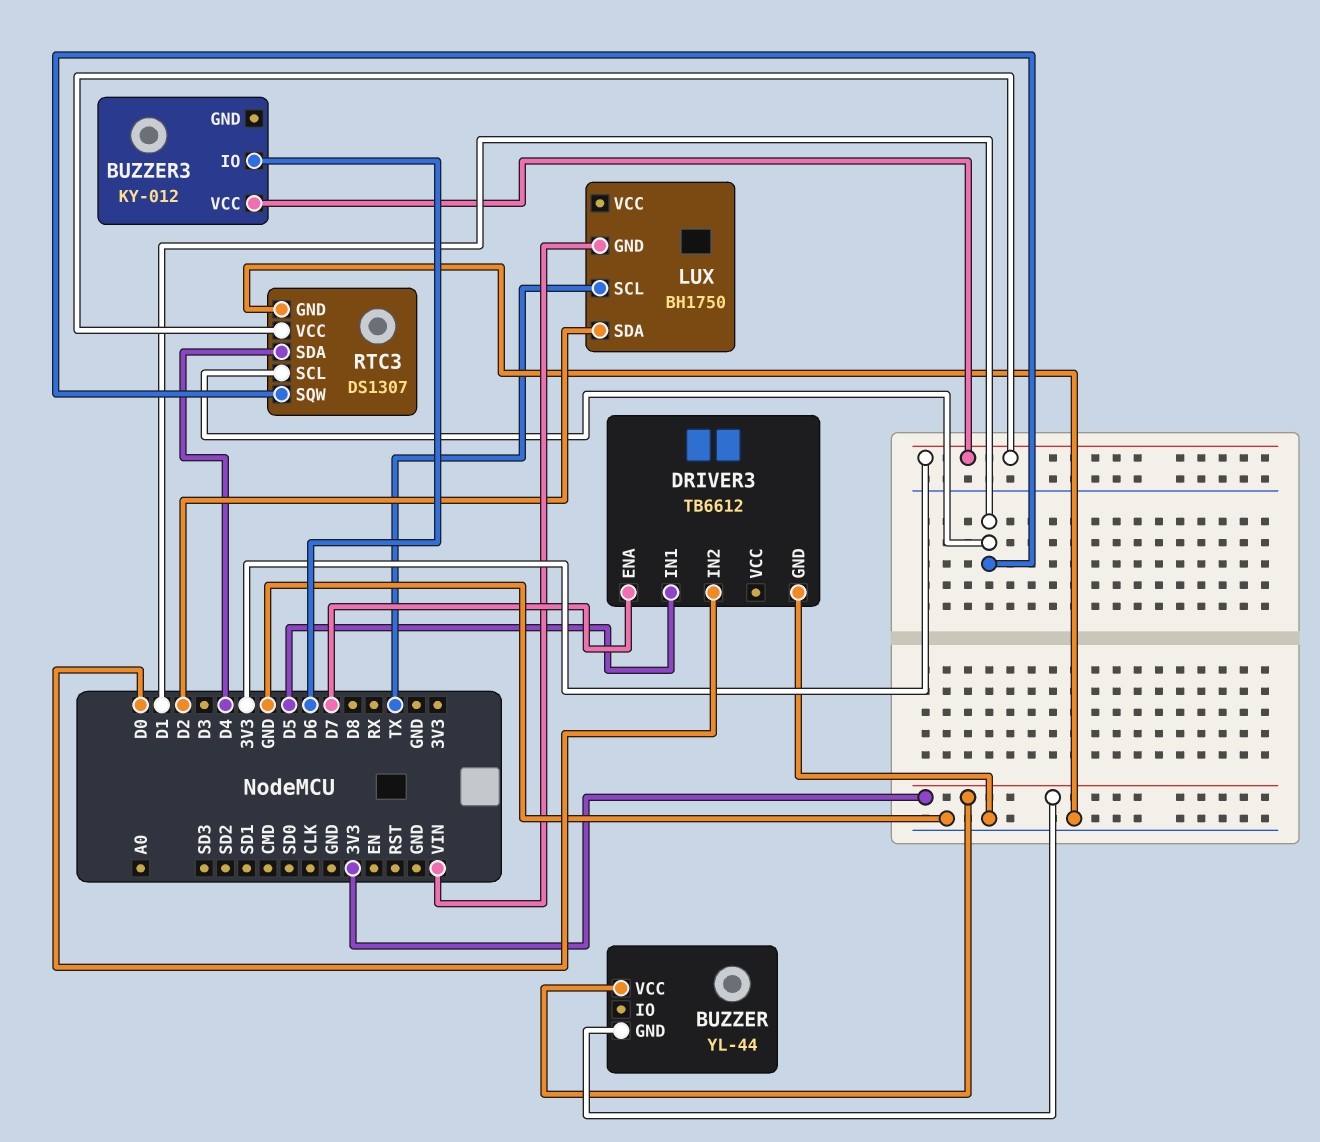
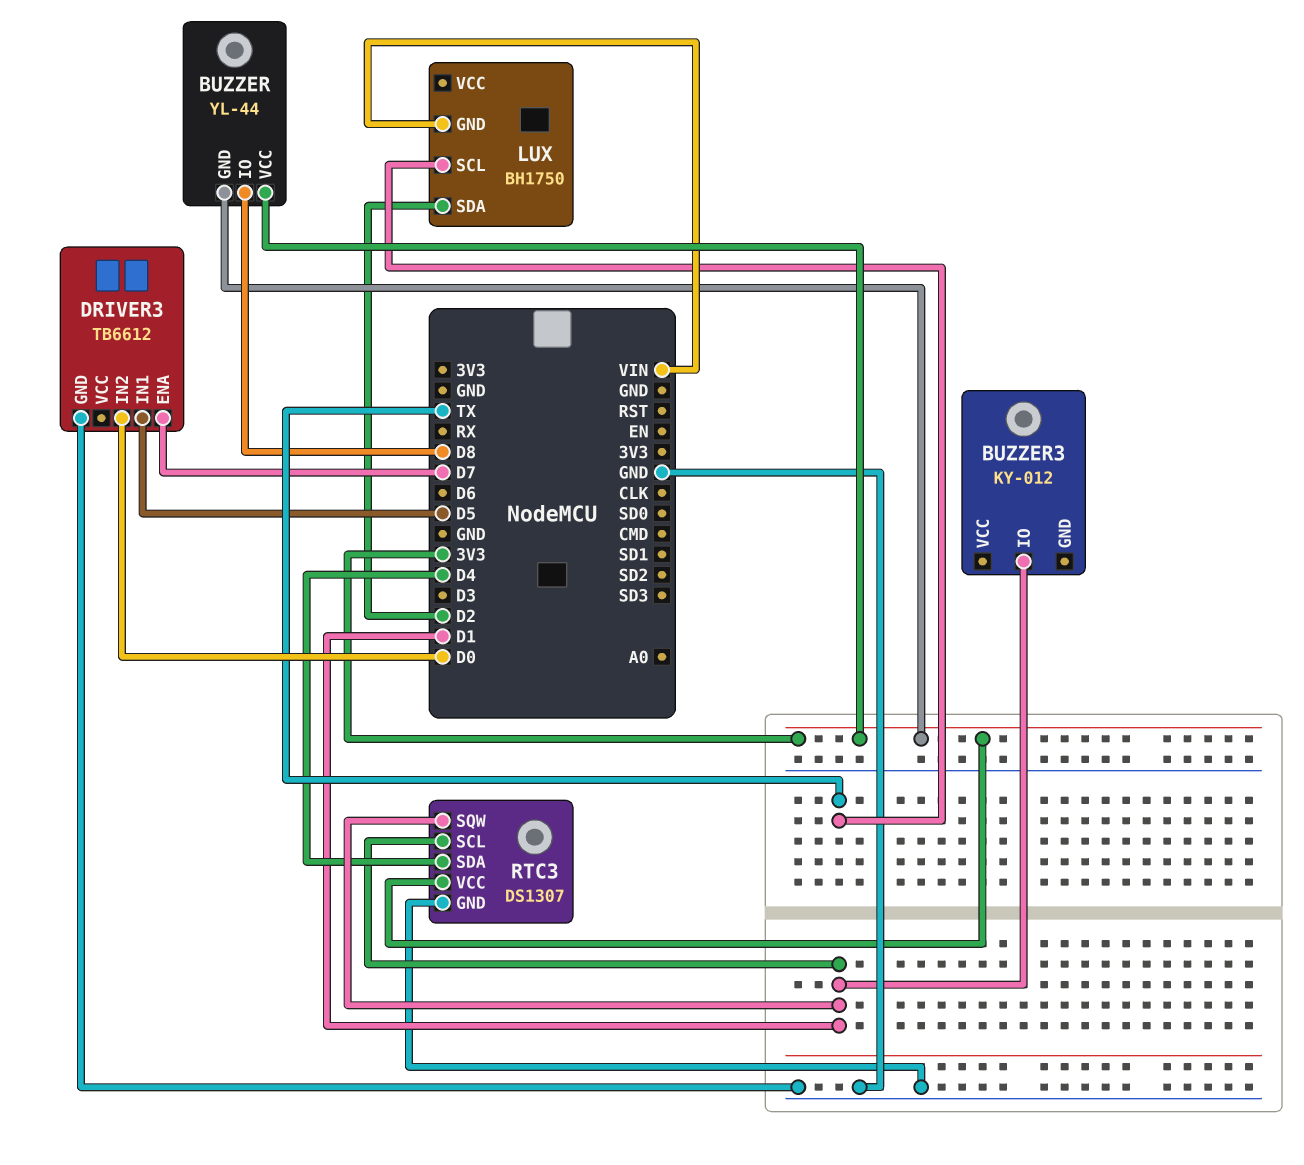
BUZZER pin IO: none -> D8
BUZZER3 pin IO: D6 -> D1
BUZZER3 pin VCC: 3V3 -> none

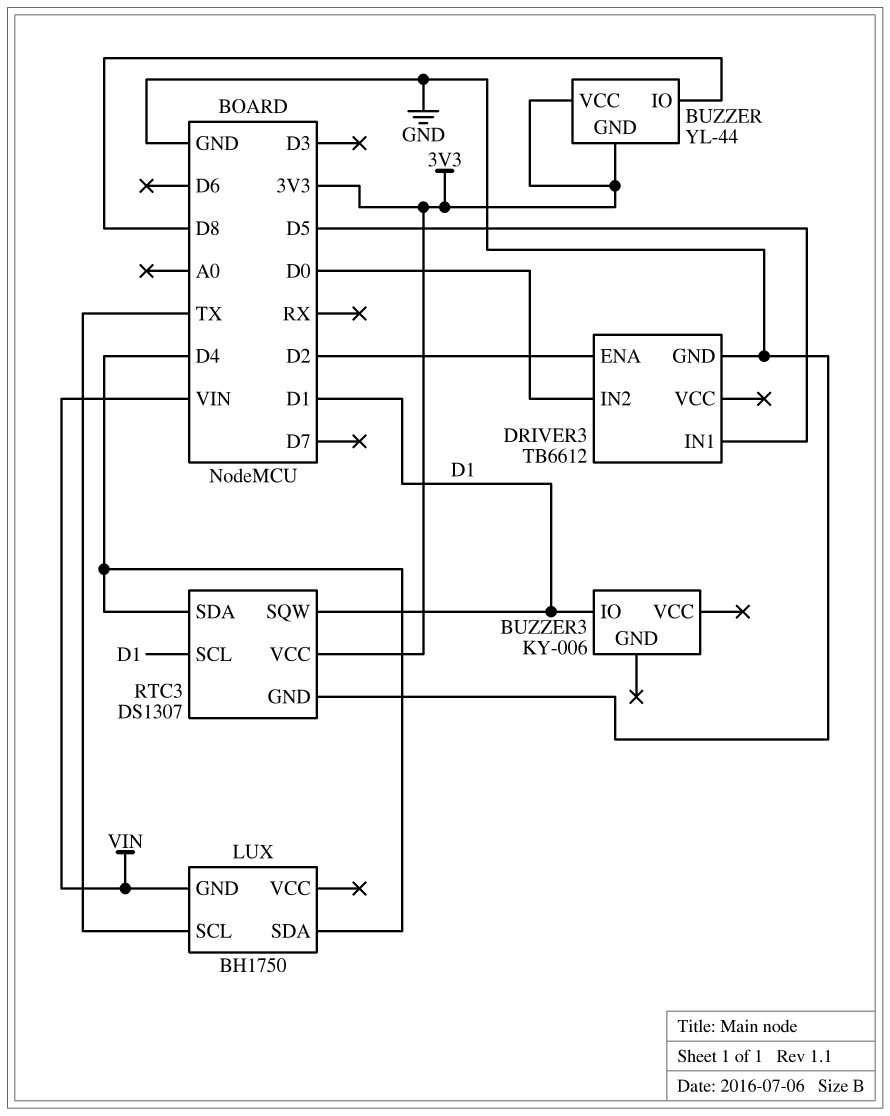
BUZZER3: KY-012 -> KY-006
DRIVER3 pin ENA: D7 -> D2
LUX pin SDA: D2 -> D4

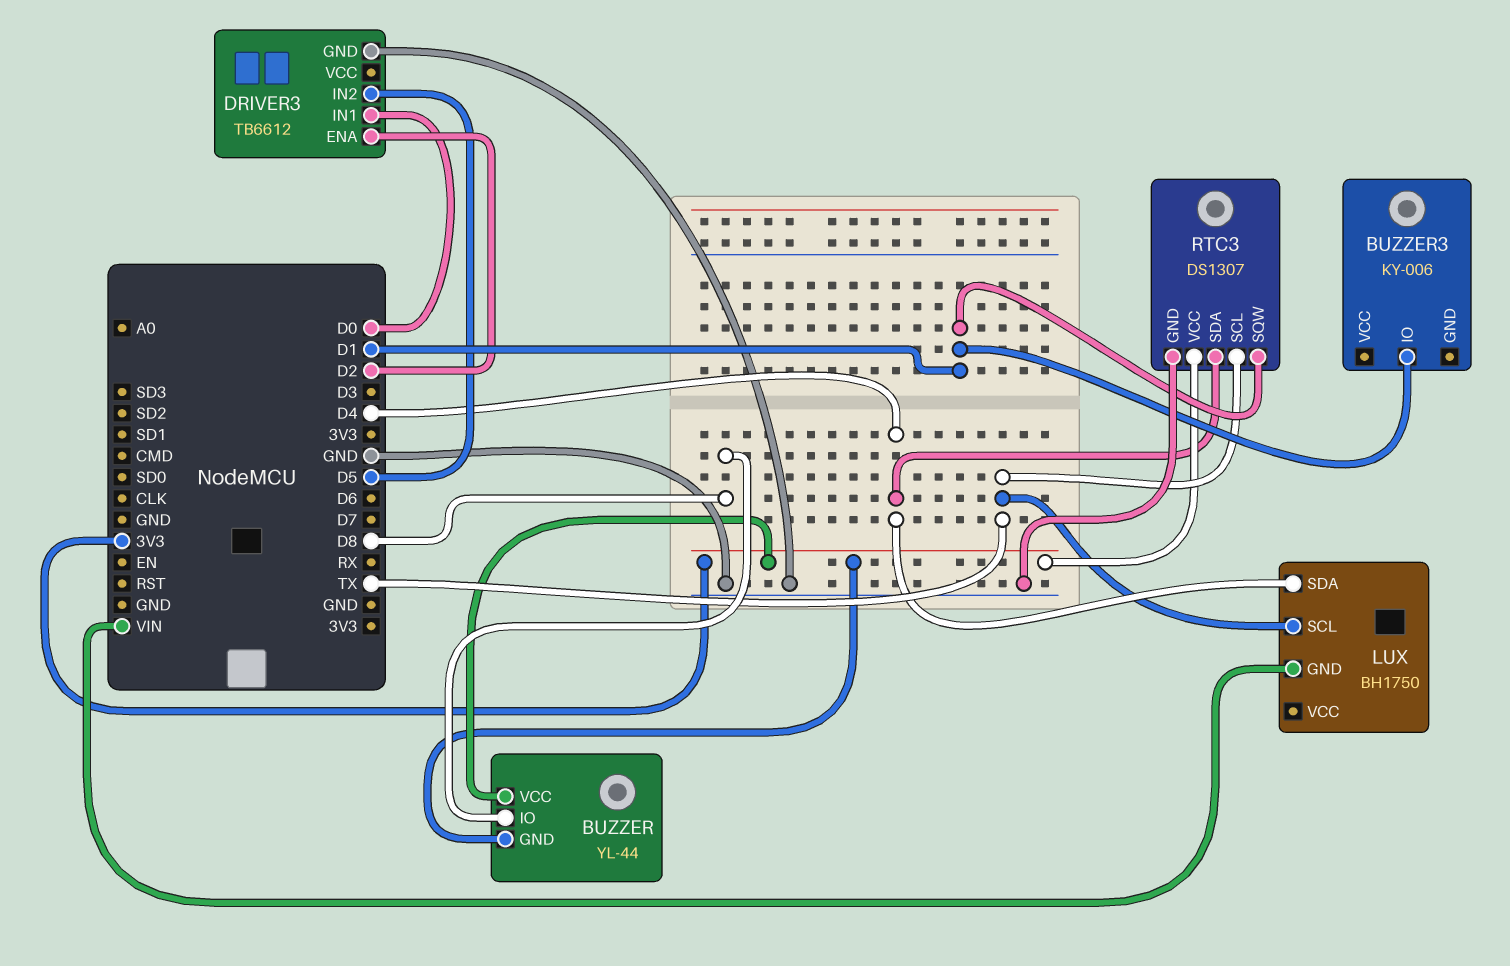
DRIVER3 pin IN1: D5 -> D0
DRIVER3 pin IN2: D0 -> D5
RTC3 pin SCL: D1 -> TX

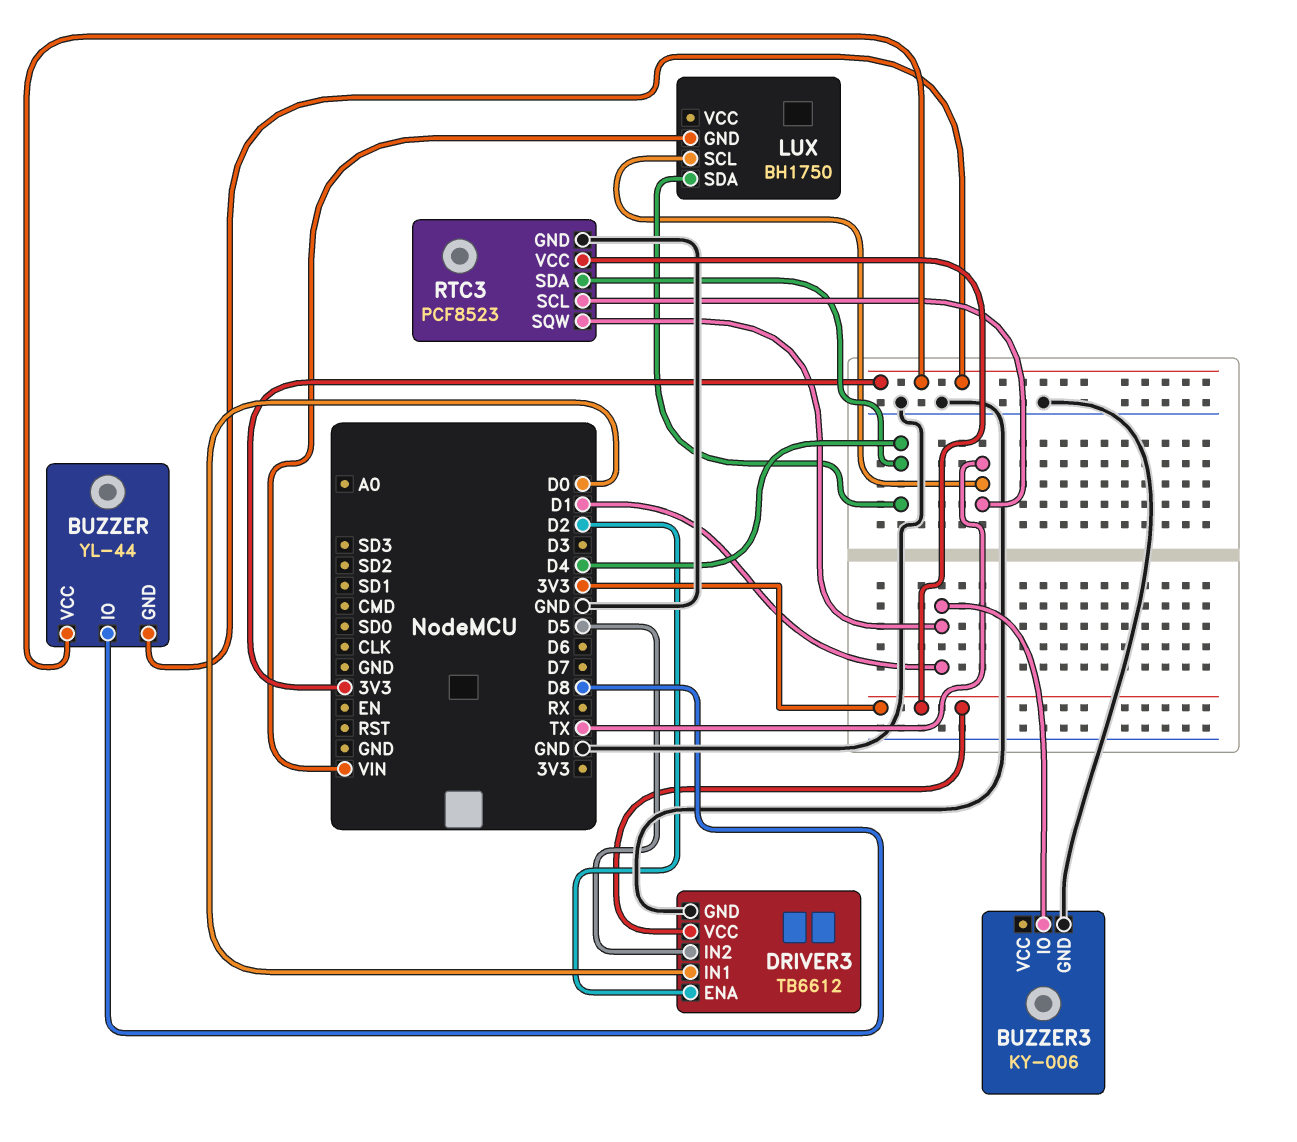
BUZZER3 pin GND: none -> GND
DRIVER3 pin VCC: none -> 3V3
RTC3: DS1307 -> PCF8523

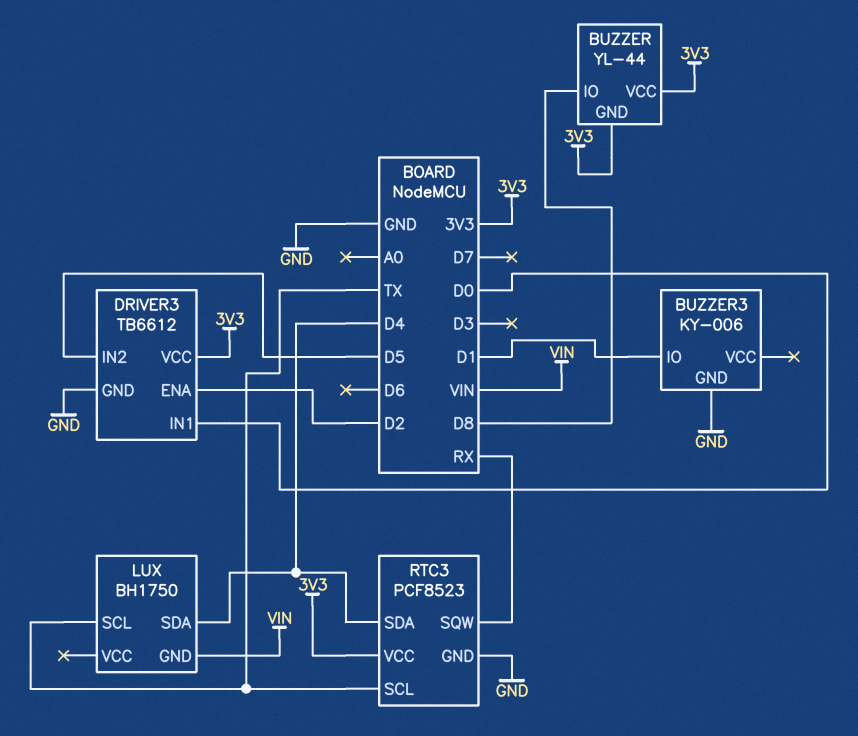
RTC3 pin SQW: D1 -> RX

